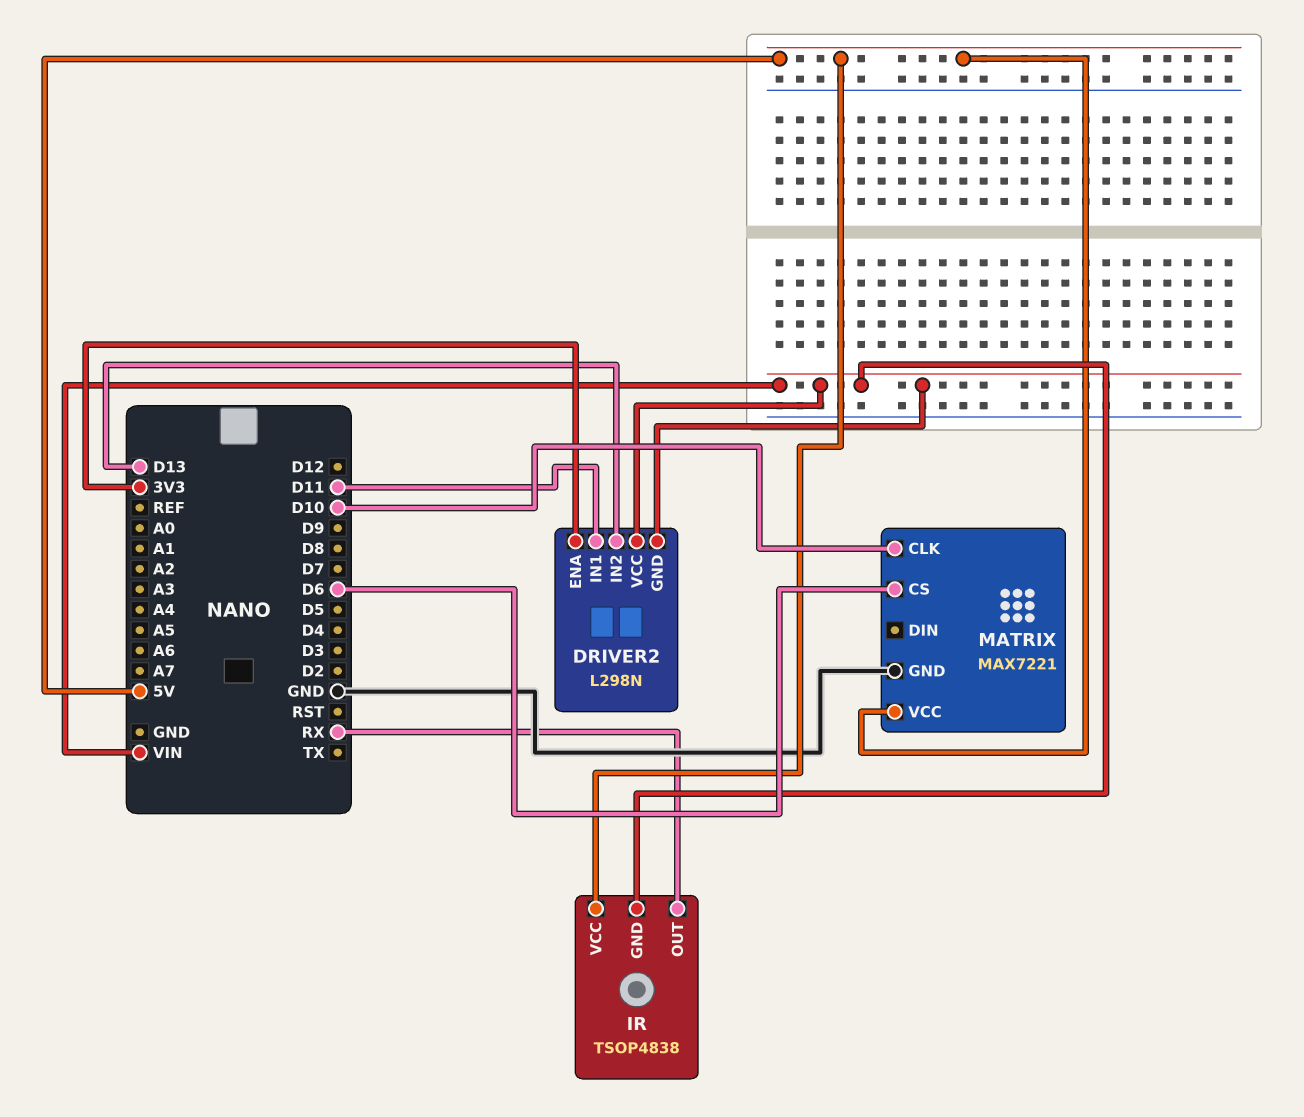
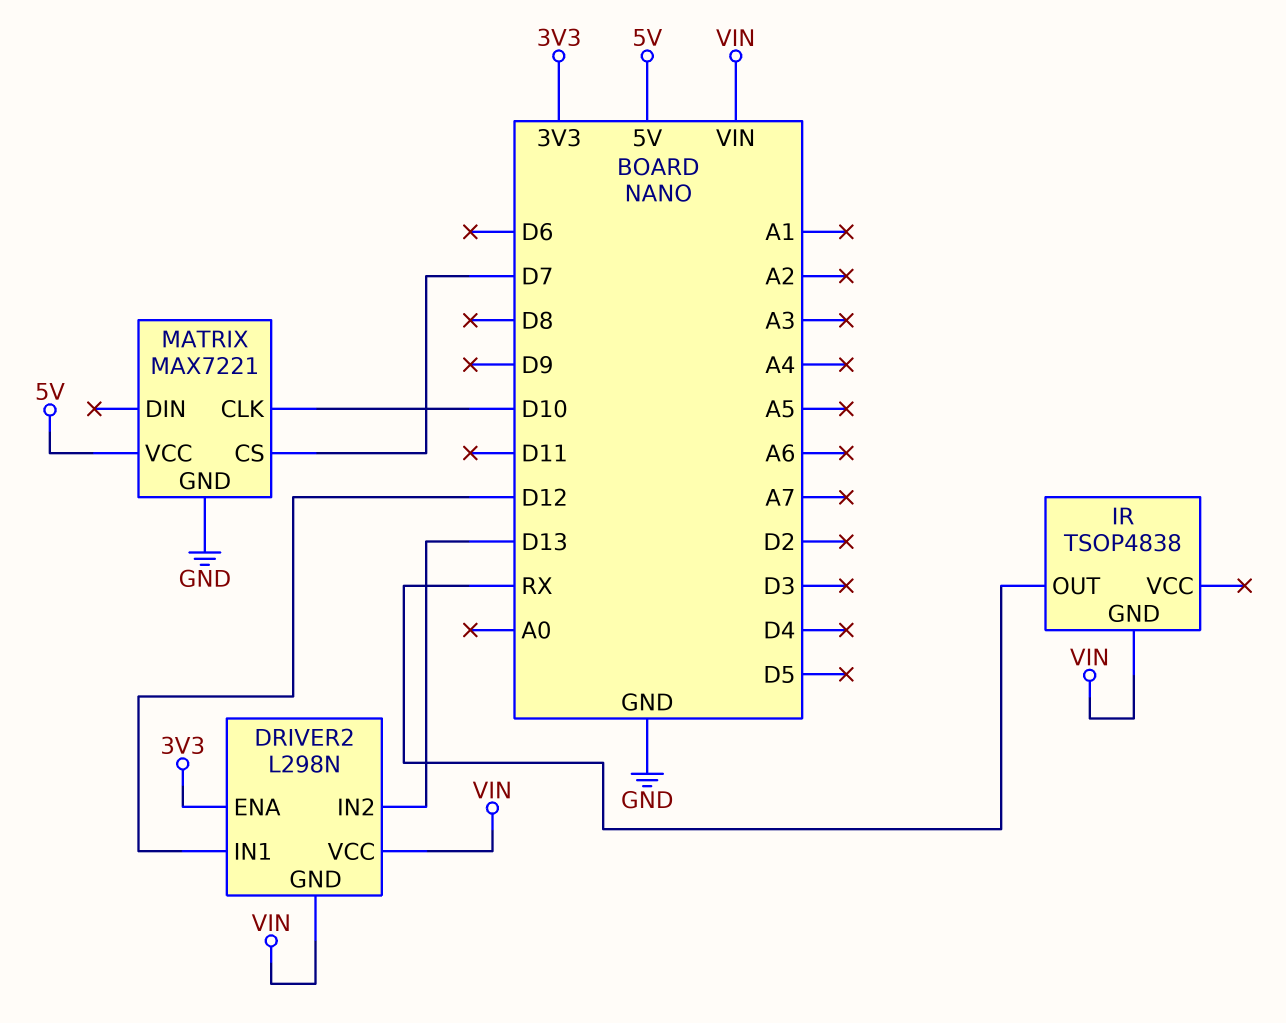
DRIVER2 pin IN1: D11 -> D12
IR pin VCC: 5V -> none
MATRIX pin CS: D6 -> D7

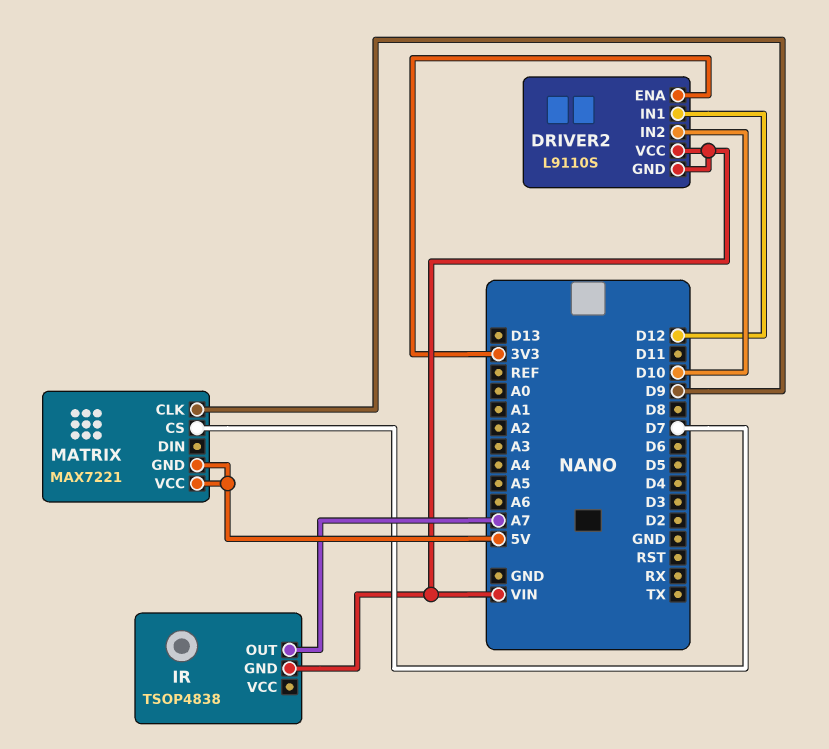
DRIVER2: L298N -> L9110S
DRIVER2 pin IN2: D13 -> D10
IR pin OUT: RX -> A7
MATRIX pin CLK: D10 -> D9
MATRIX pin GND: GND -> 5V

